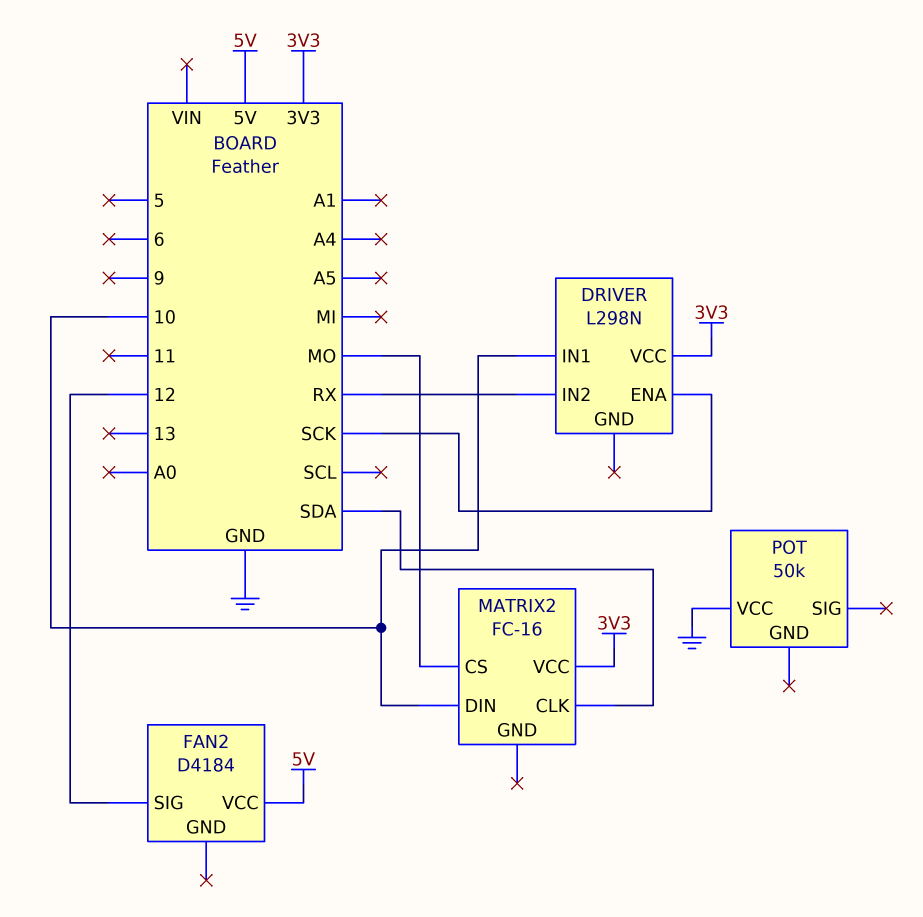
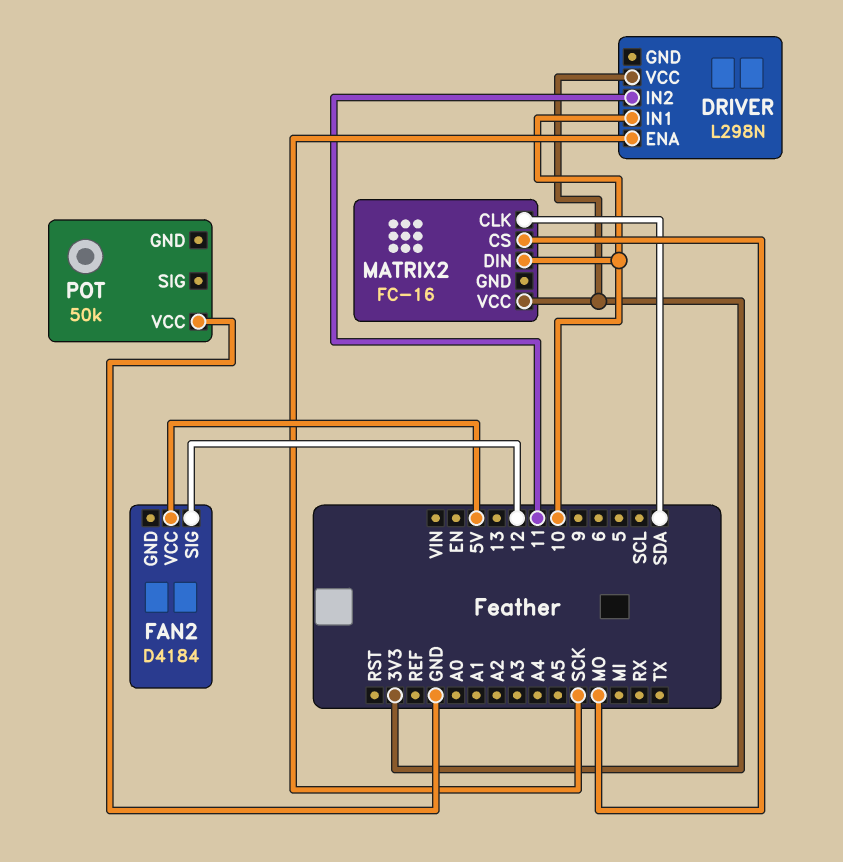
DRIVER pin IN2: RX -> 11

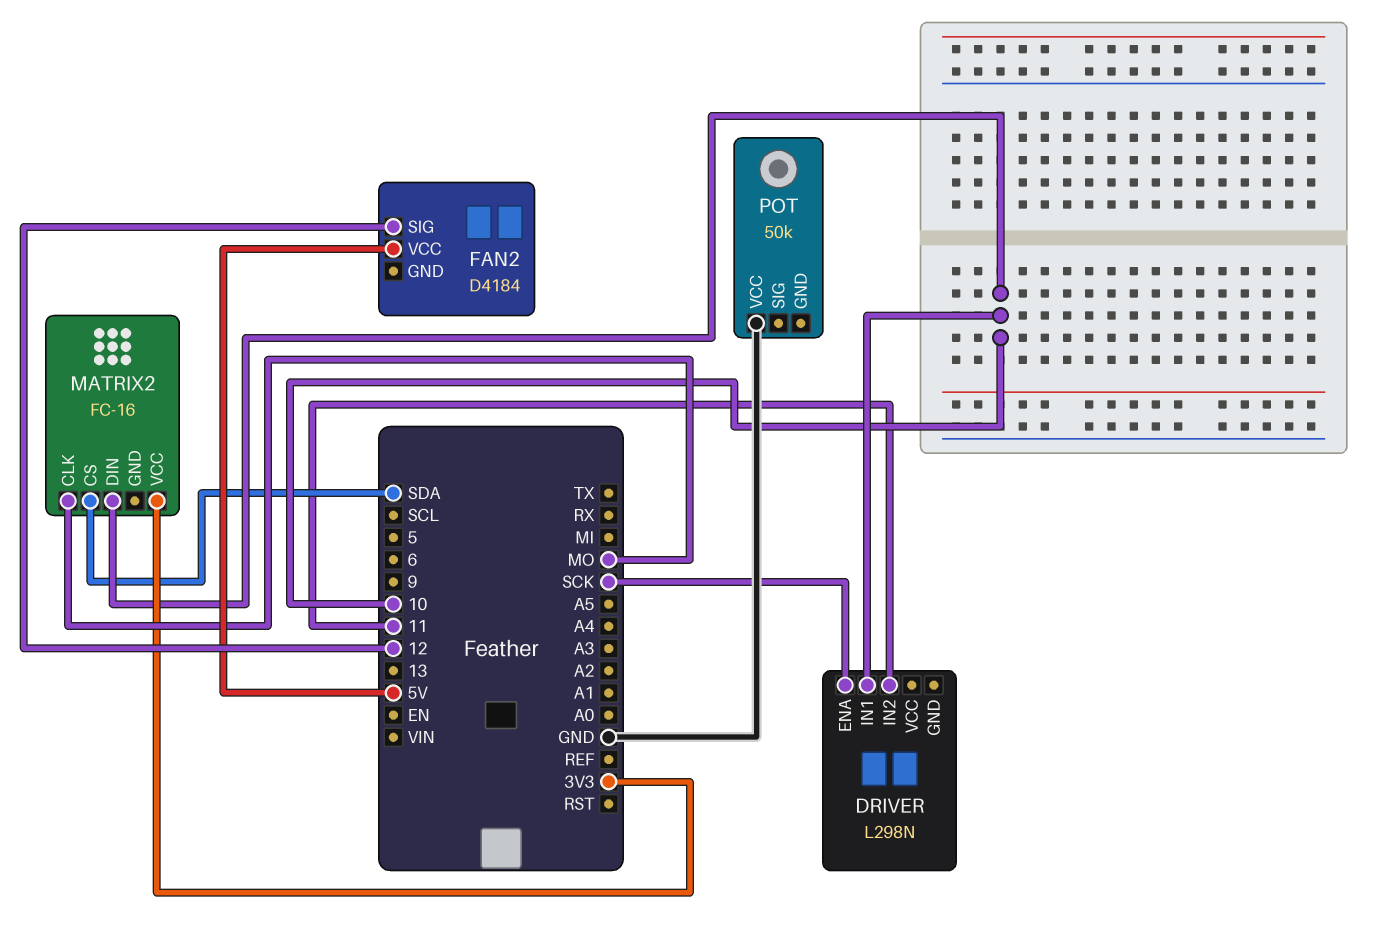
DRIVER pin VCC: 3V3 -> none
MATRIX2 pin CLK: SDA -> MO
MATRIX2 pin CS: MO -> SDA

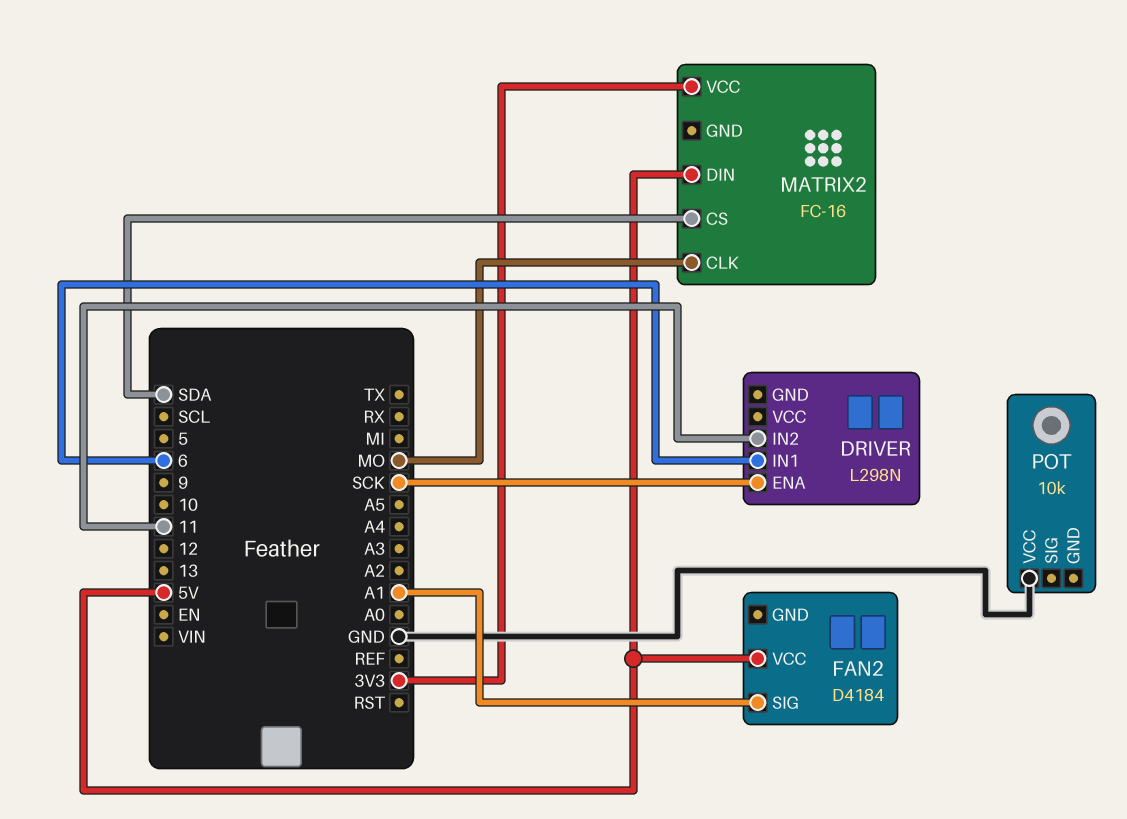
DRIVER pin IN1: 10 -> 6
FAN2 pin SIG: 12 -> A1
MATRIX2 pin DIN: 10 -> 5V
POT: 50k -> 10k

